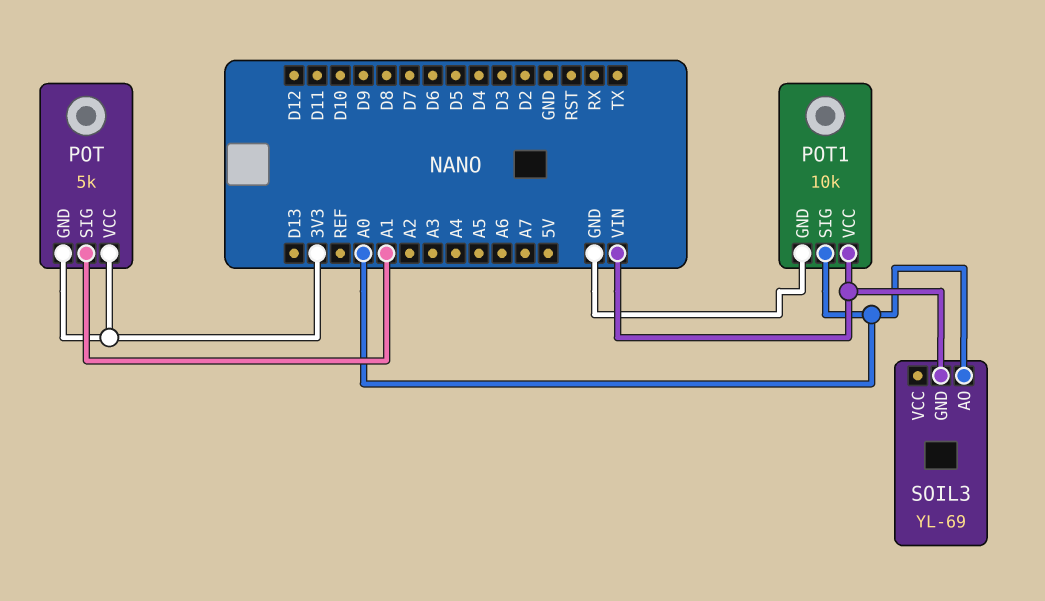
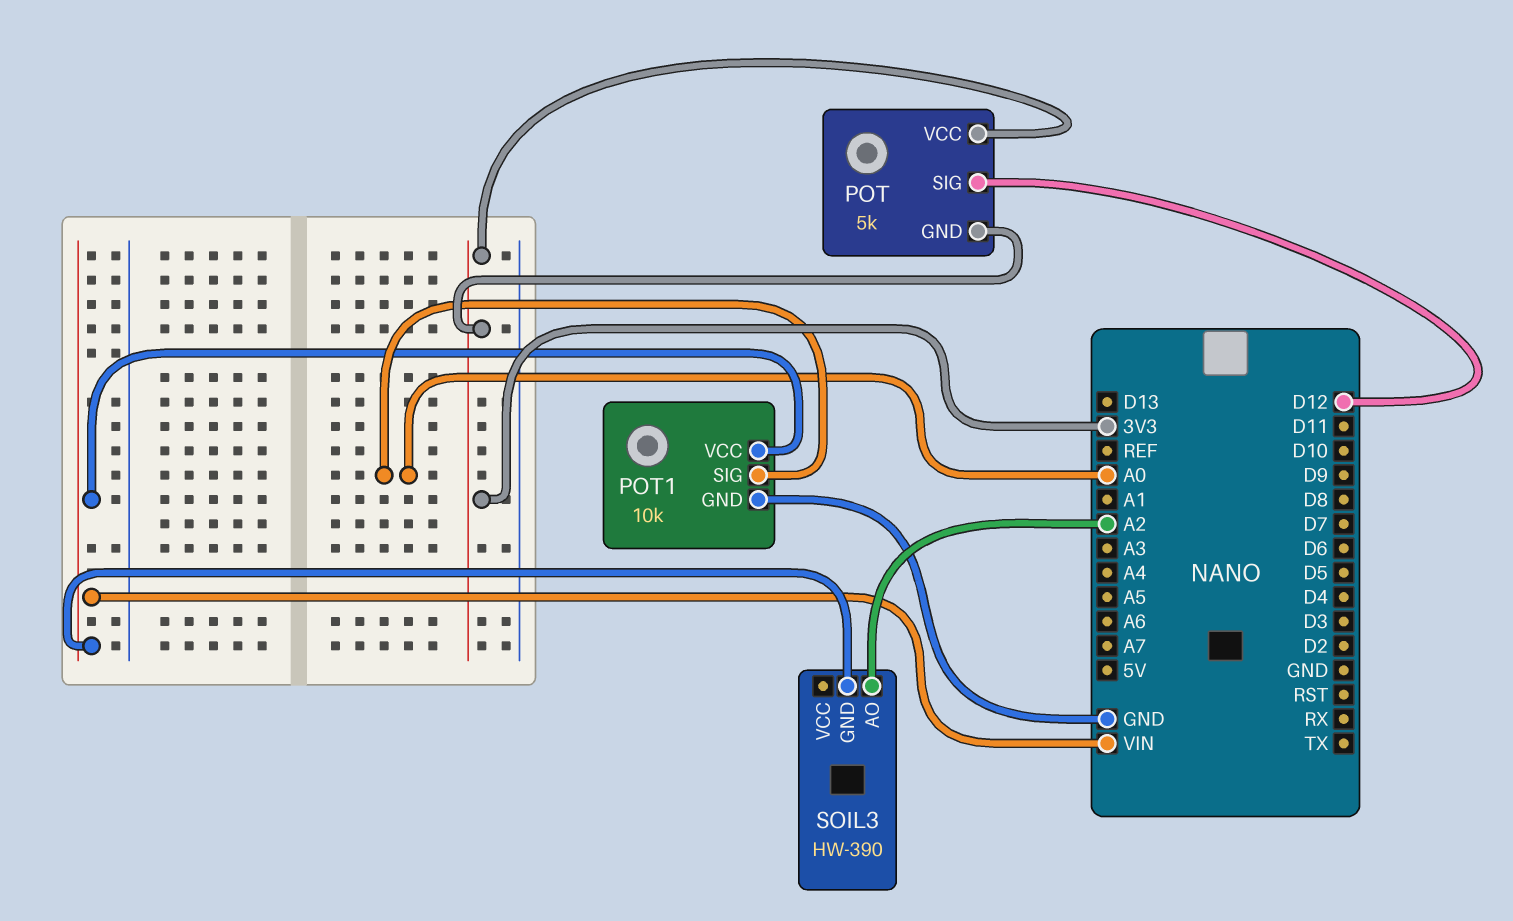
POT pin SIG: A1 -> D12
SOIL3: YL-69 -> HW-390
SOIL3 pin AO: A0 -> A2

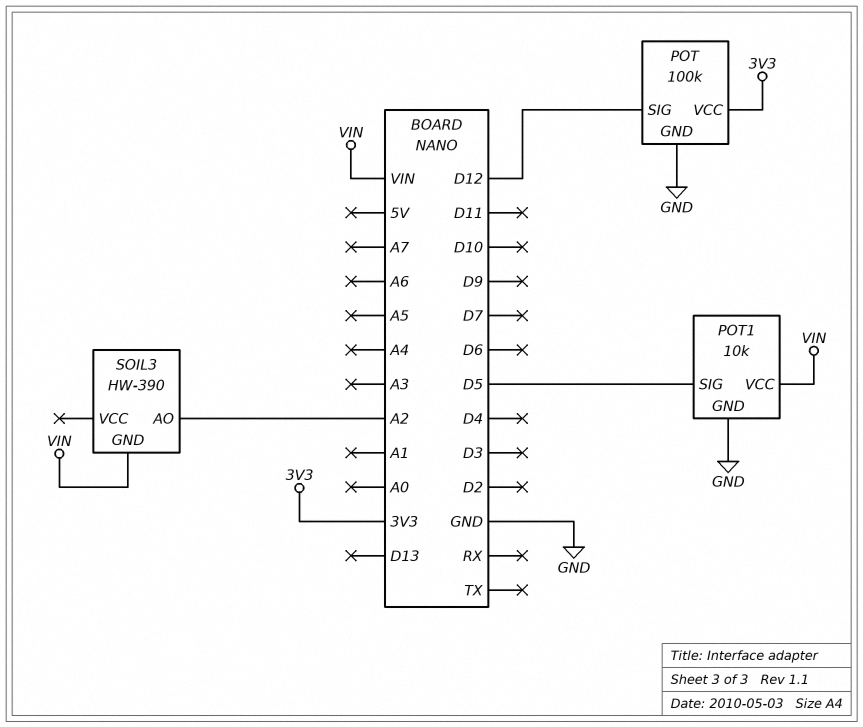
POT: 5k -> 100k
POT pin GND: 3V3 -> GND
POT1 pin SIG: A0 -> D5

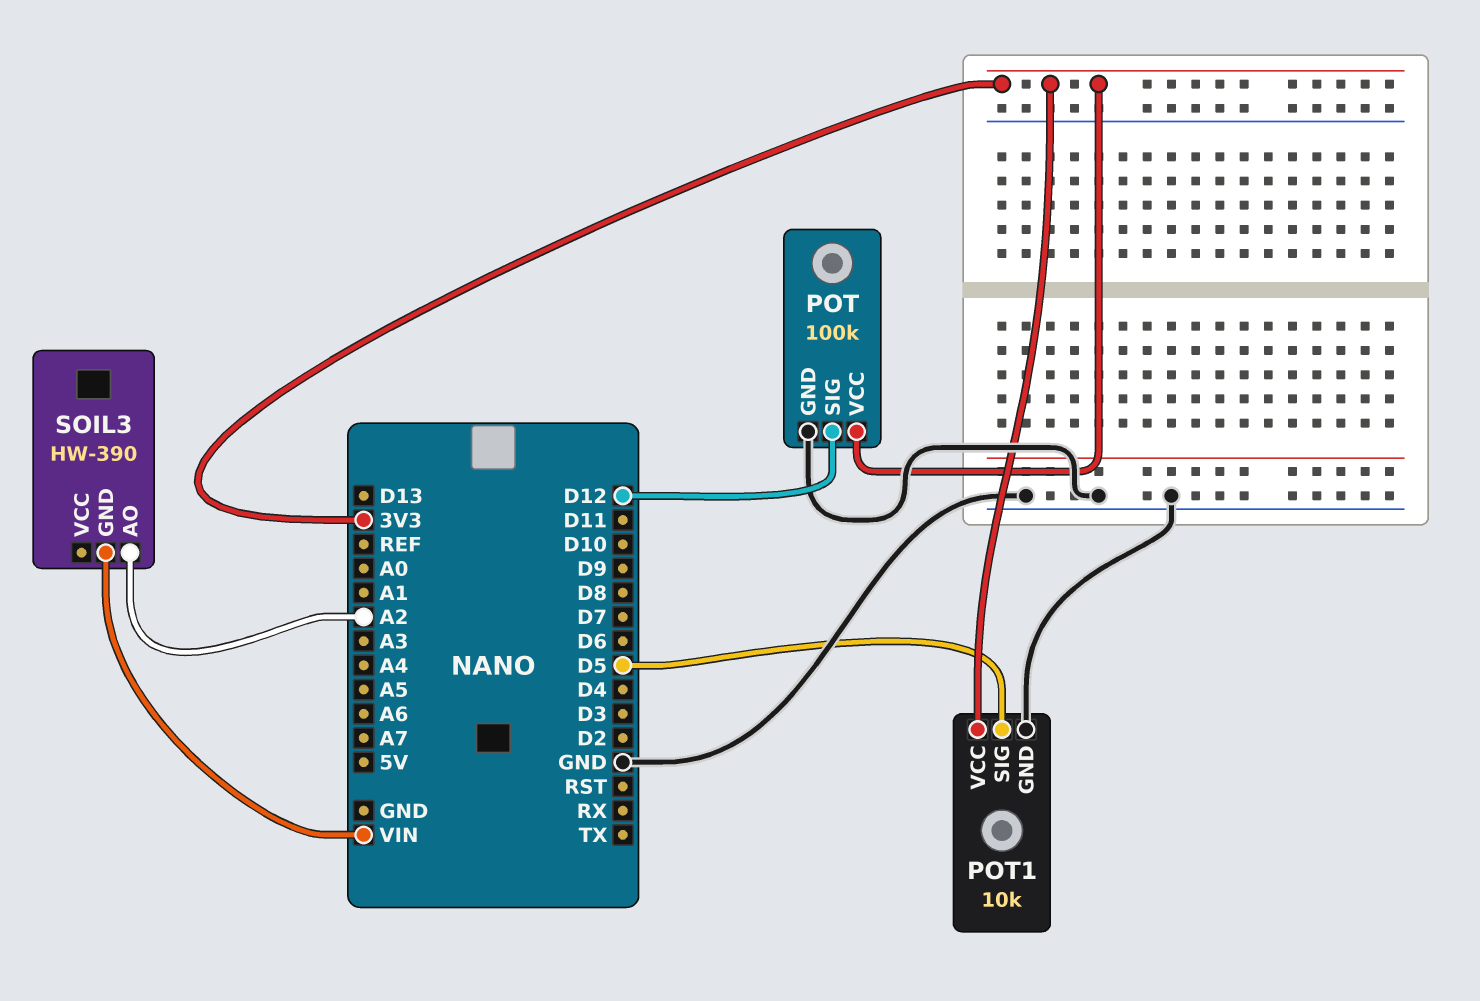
POT1 pin VCC: VIN -> 3V3

